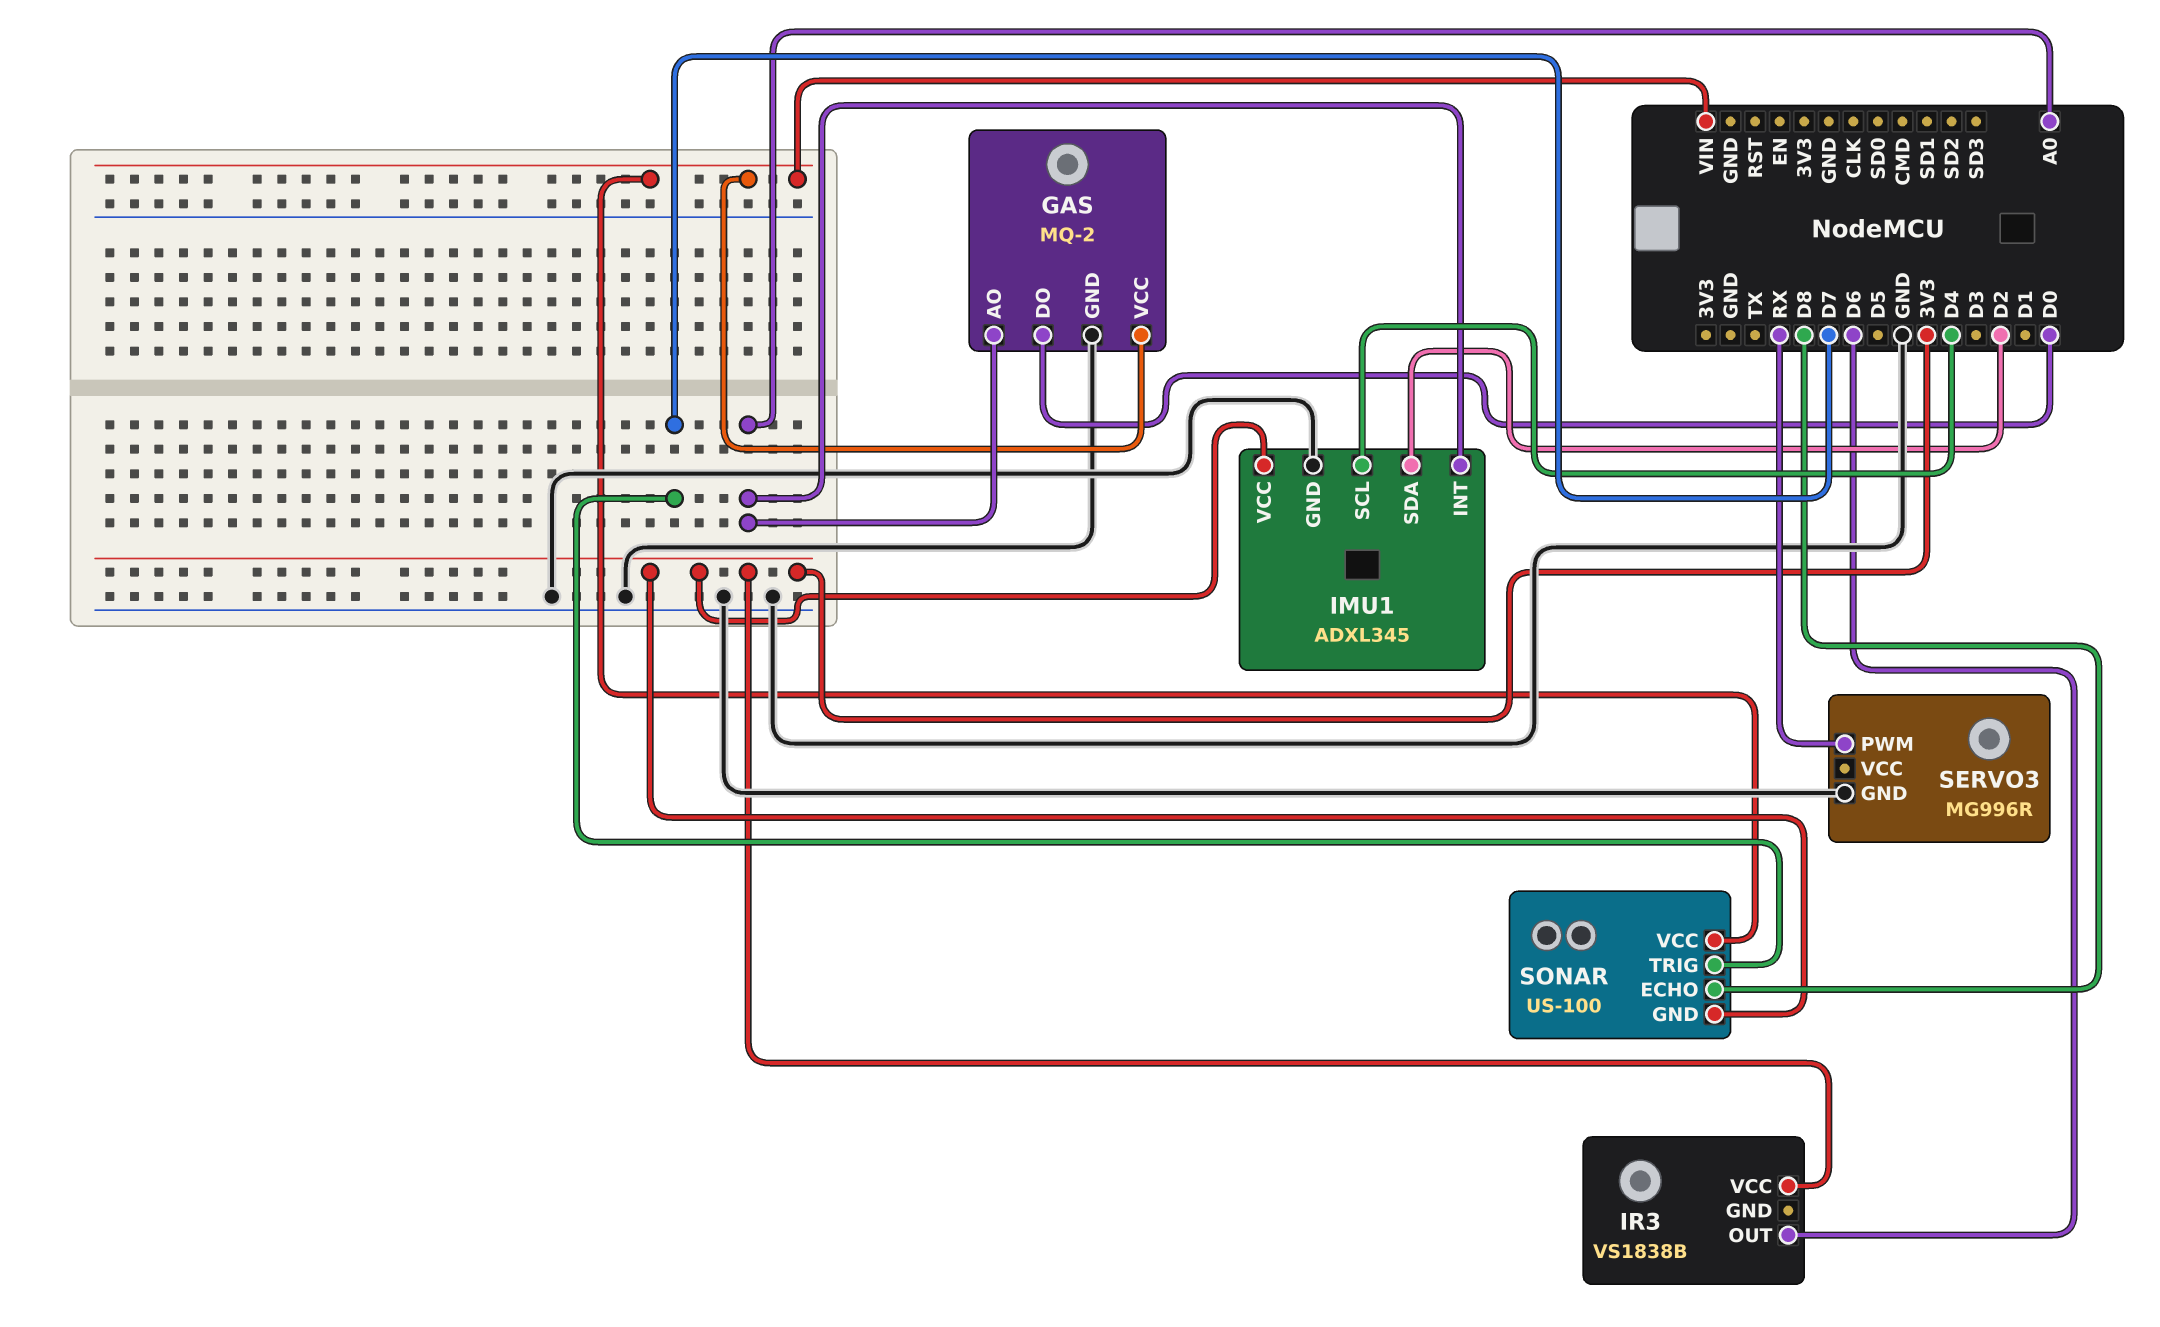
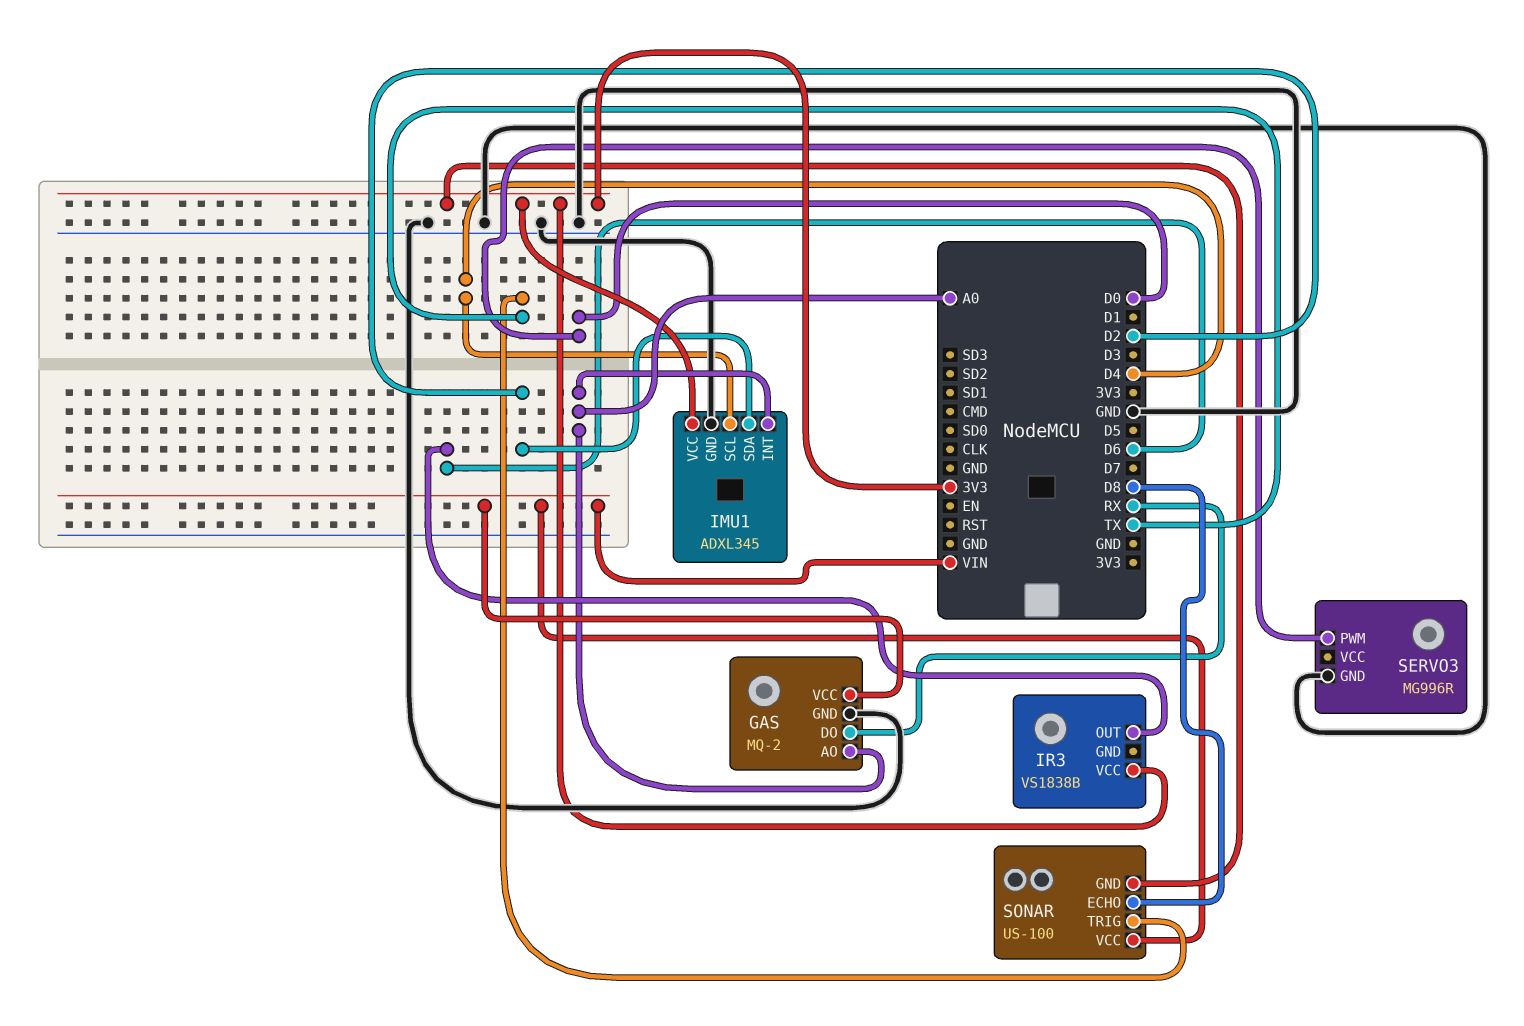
GAS pin DO: D0 -> RX
SERVO3 pin PWM: RX -> D0
SONAR pin TRIG: D7 -> TX

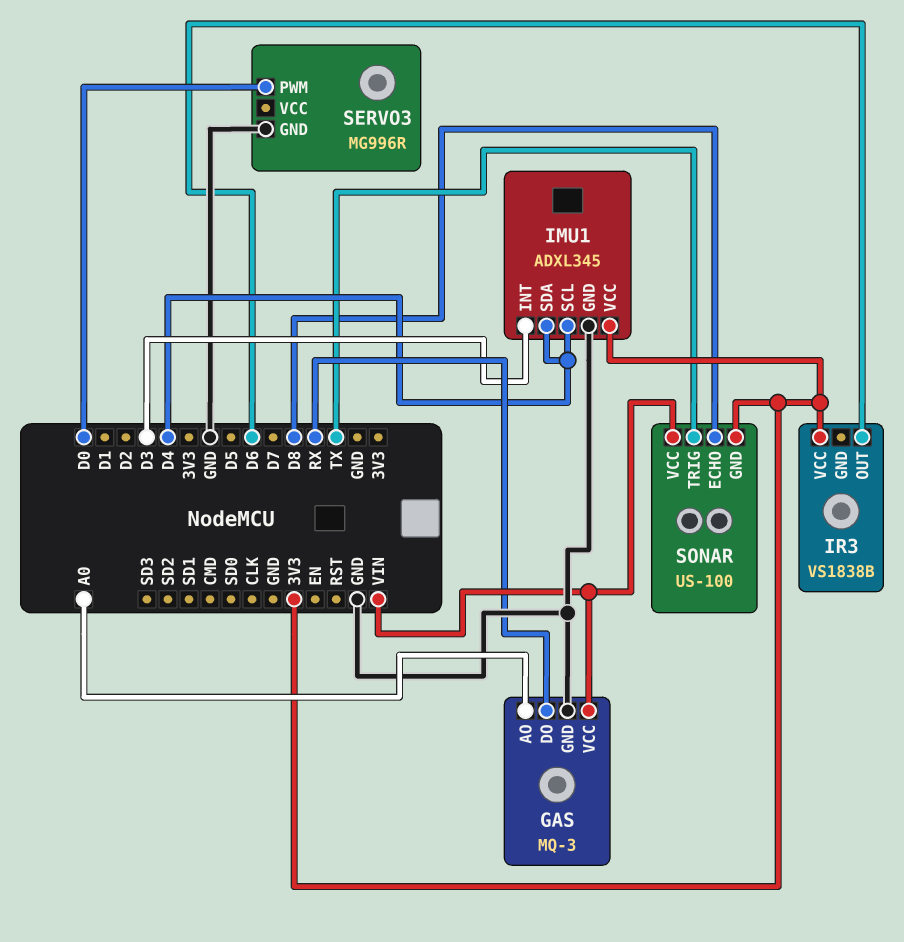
GAS: MQ-2 -> MQ-3
IMU1 pin INT: A0 -> D3
IMU1 pin SDA: D2 -> D4

